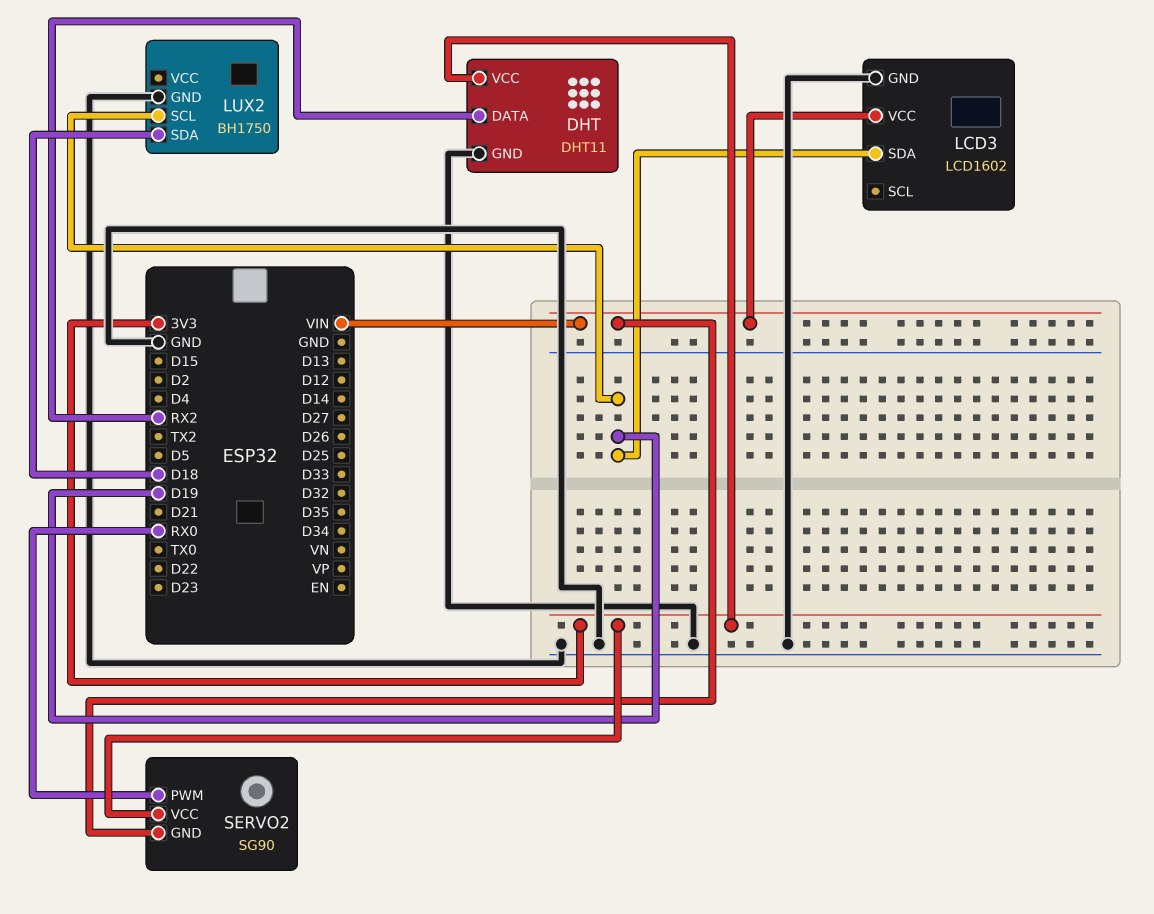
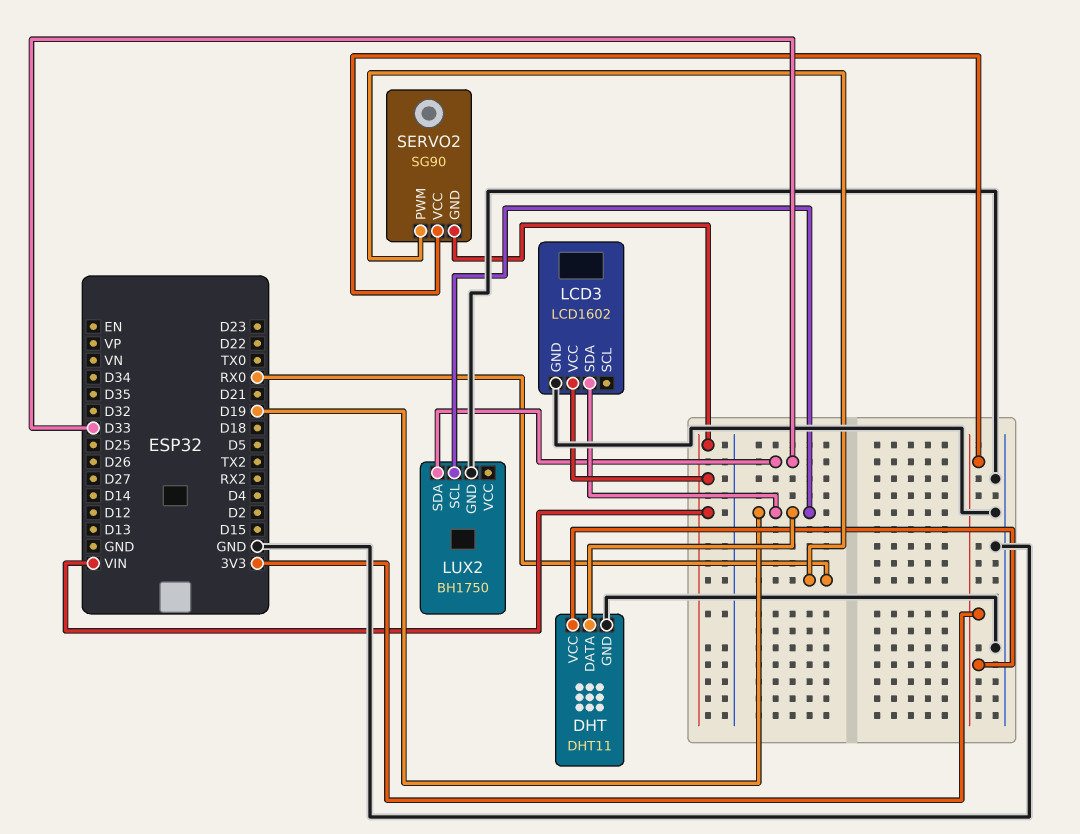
DHT pin DATA: RX2 -> D19
LUX2 pin SDA: D18 -> D33

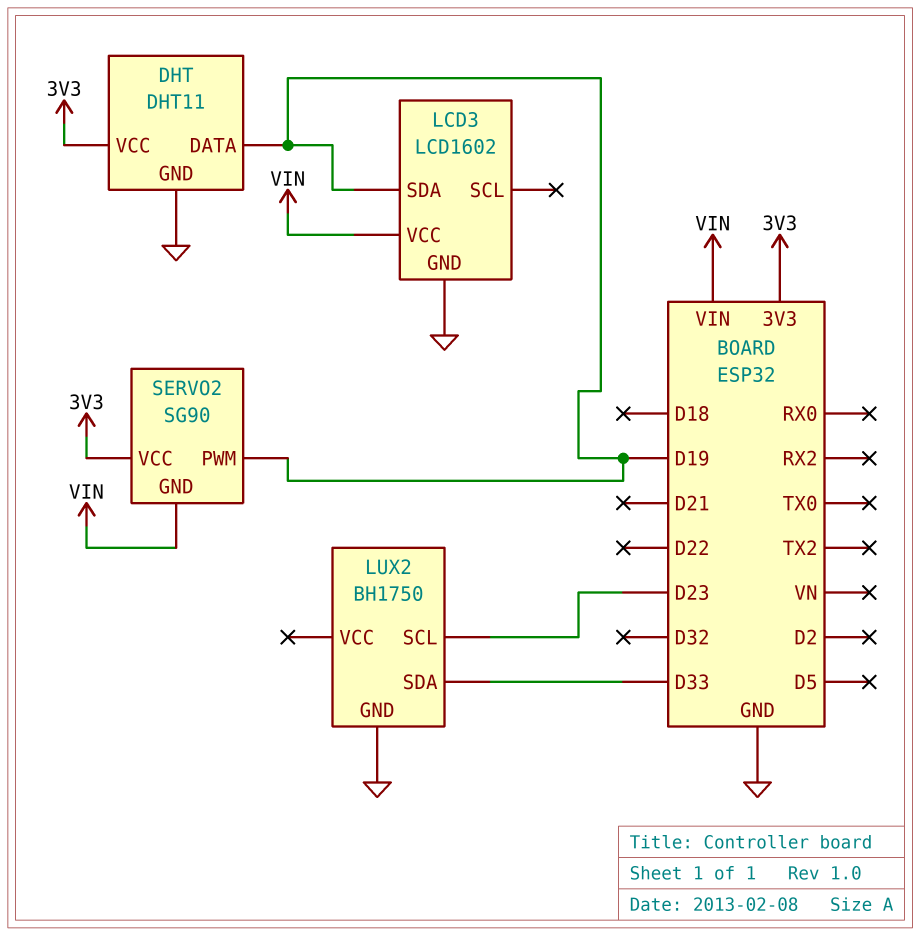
LUX2 pin SCL: D19 -> D23
SERVO2 pin PWM: RX0 -> D19

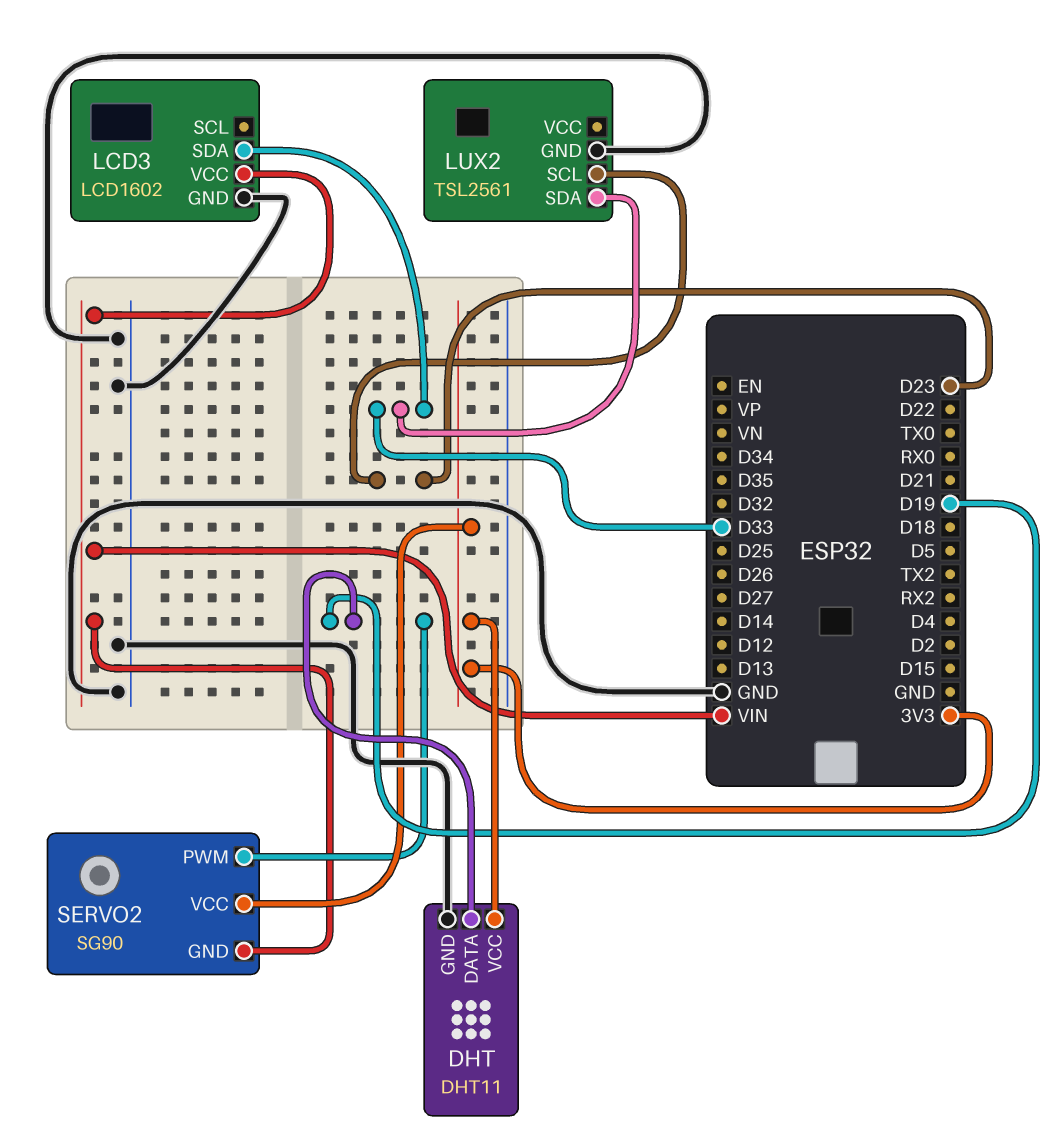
LCD3 pin SDA: D19 -> D33
LUX2: BH1750 -> TSL2561

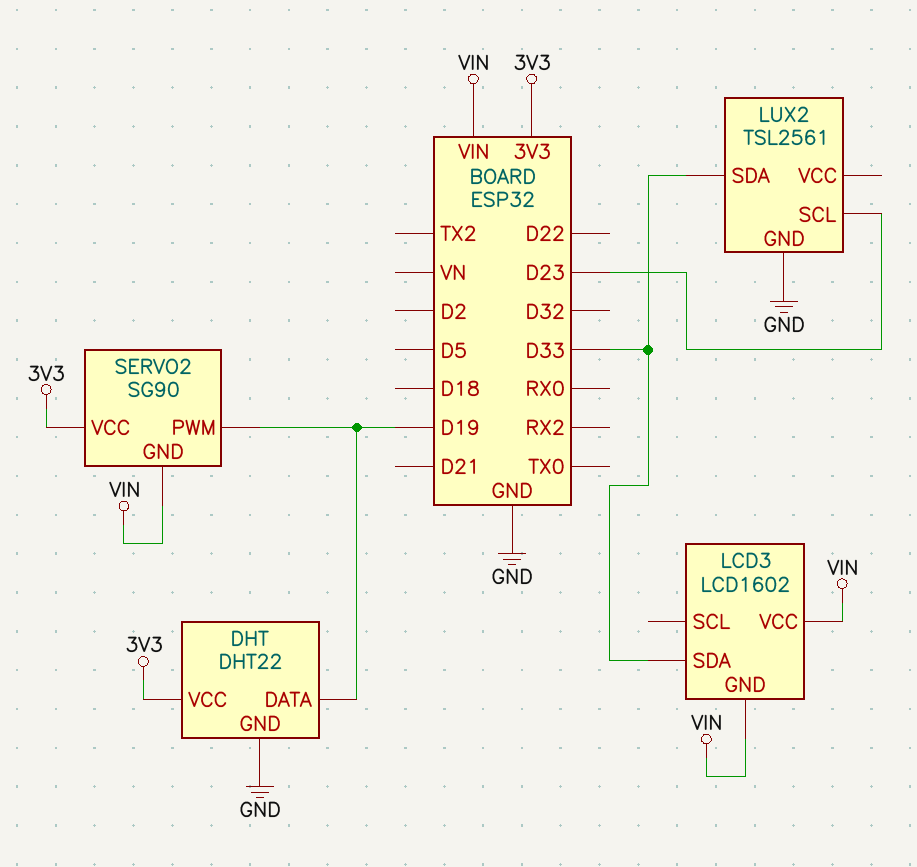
DHT: DHT11 -> DHT22
LCD3 pin GND: GND -> VIN

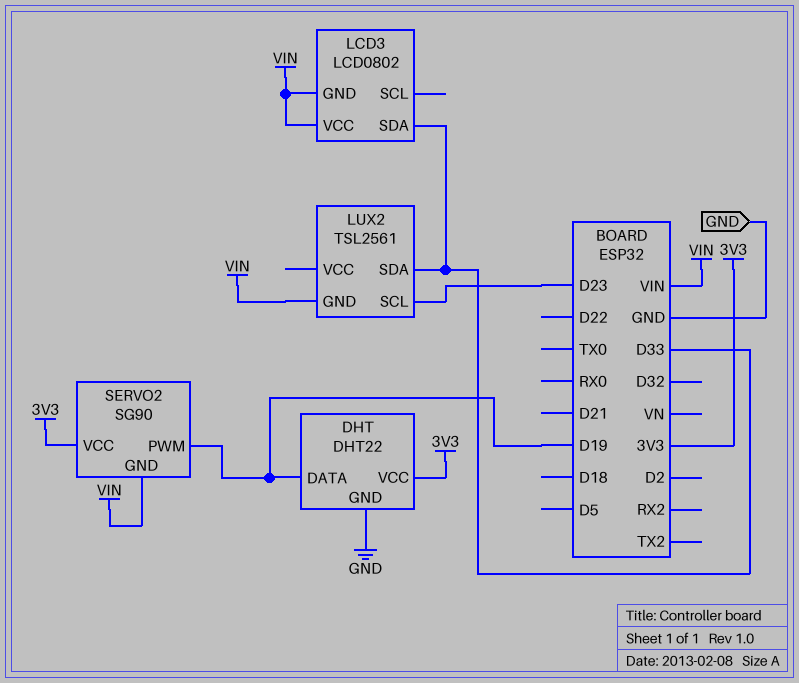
LCD3: LCD1602 -> LCD0802
LUX2 pin GND: GND -> VIN

